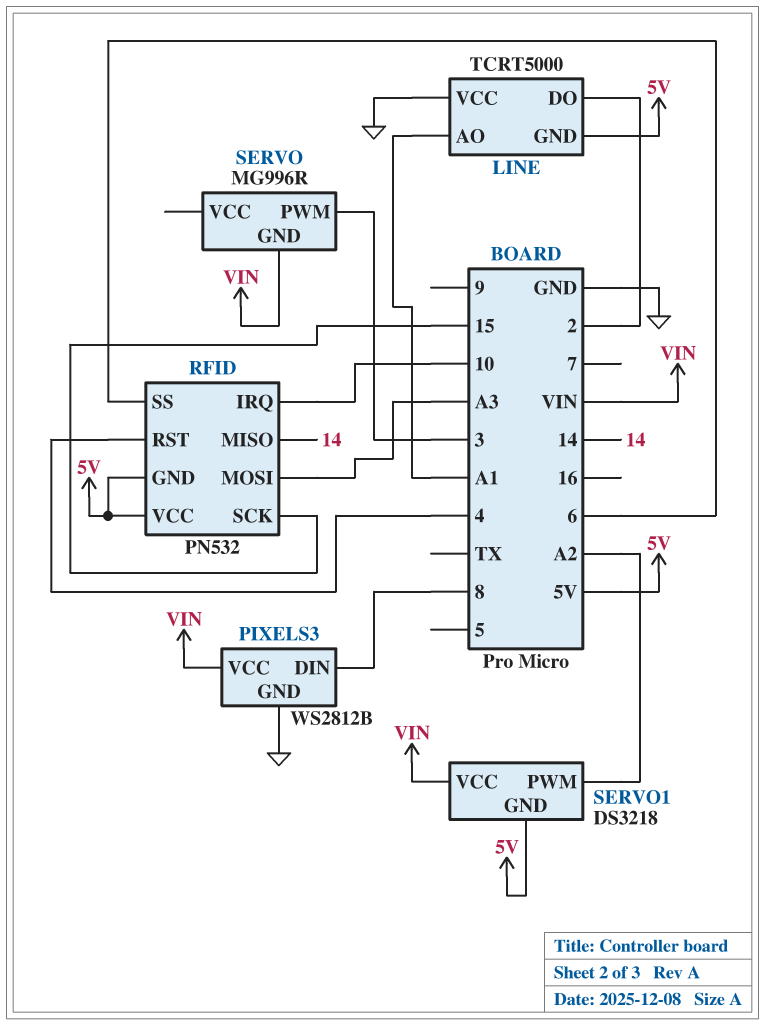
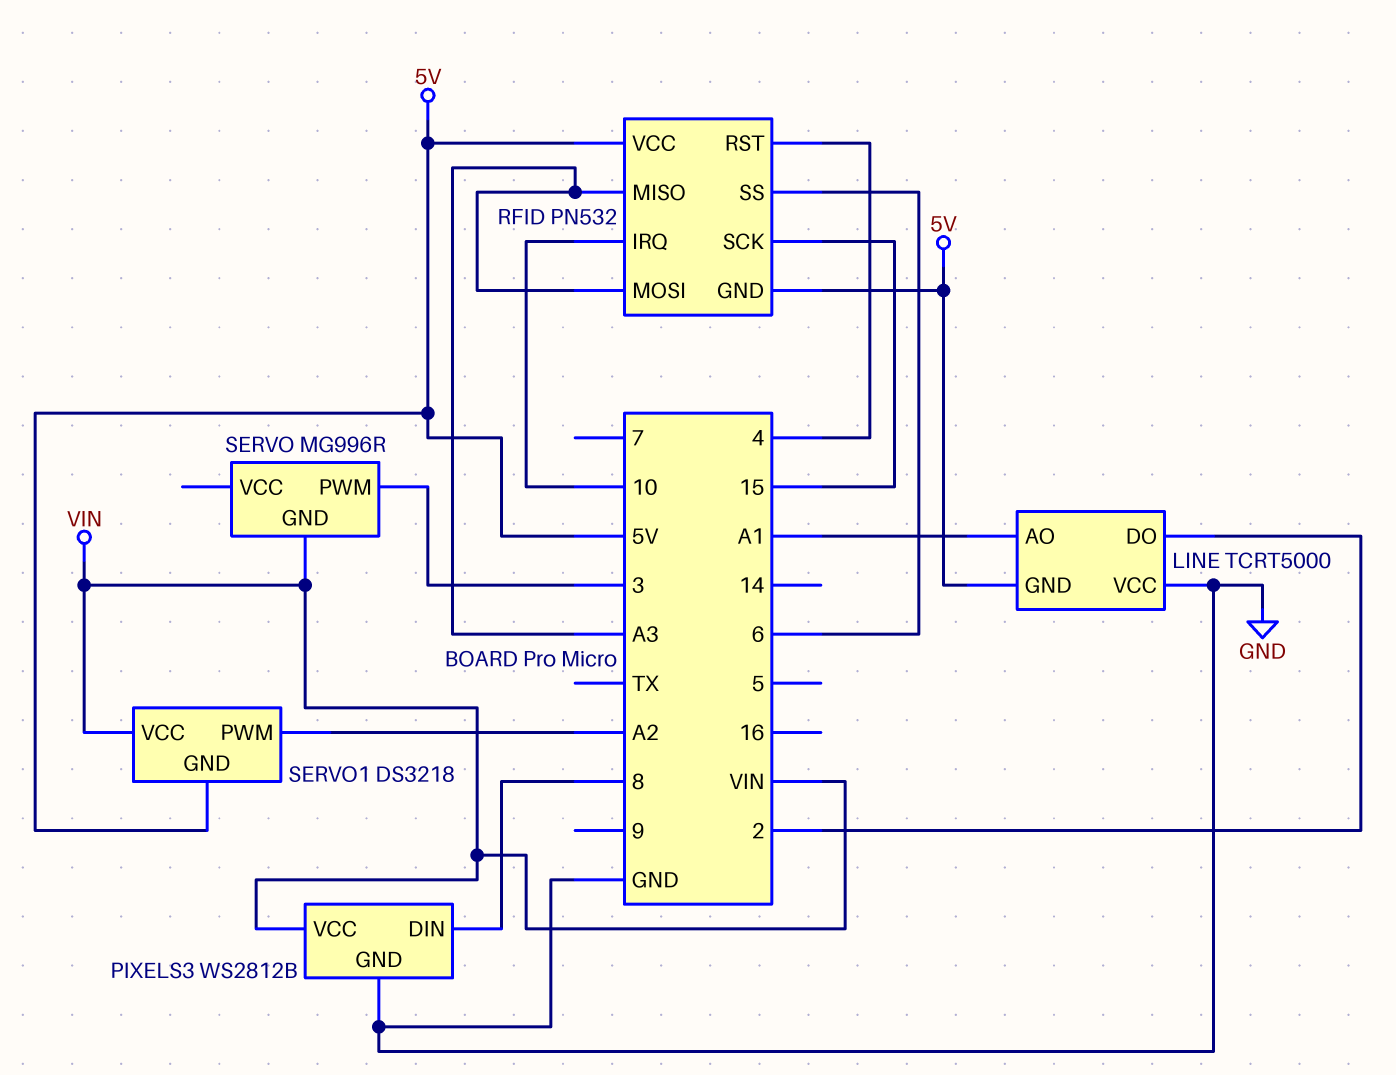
RFID pin MISO: 14 -> A3

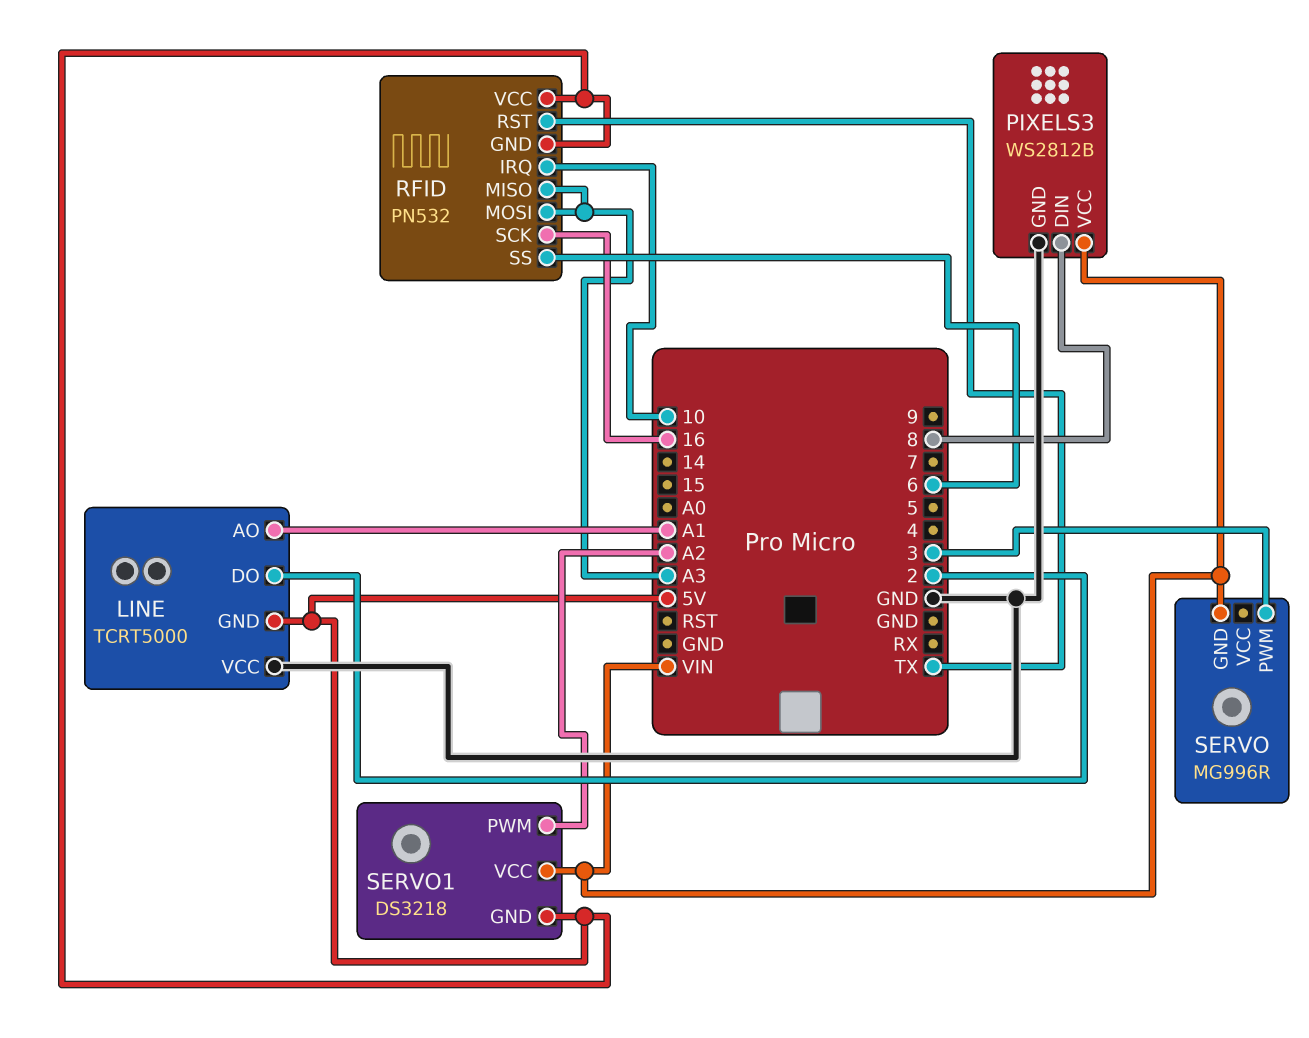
RFID pin RST: 4 -> TX
RFID pin SCK: 15 -> 16

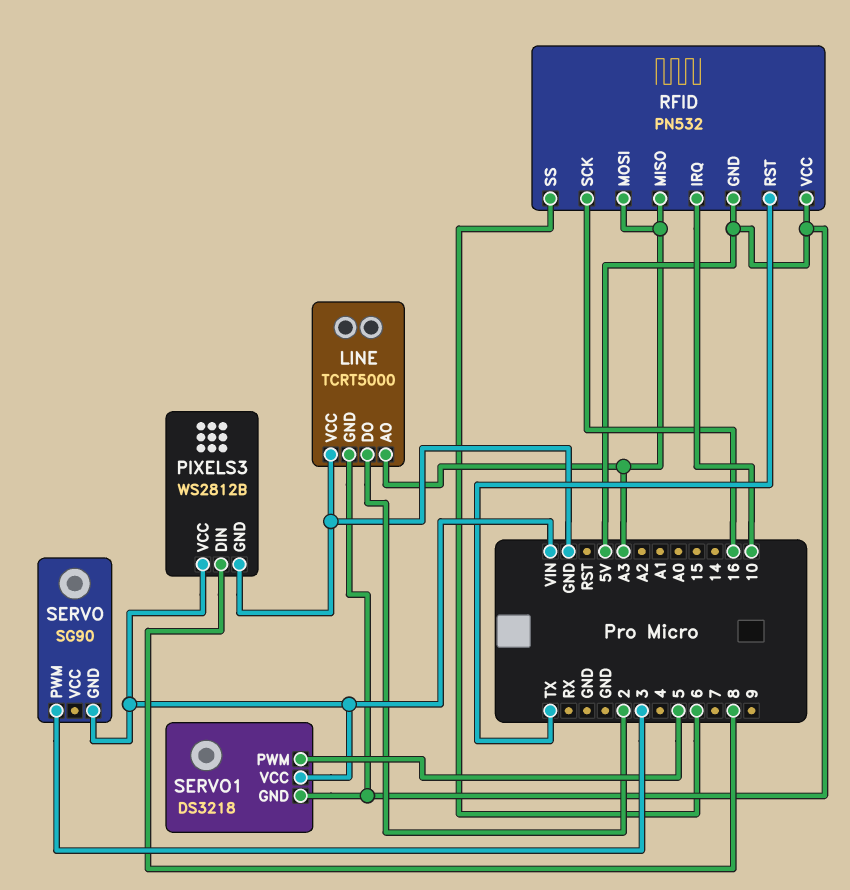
LINE pin AO: A1 -> A3
SERVO: MG996R -> SG90
SERVO1 pin PWM: A2 -> 5

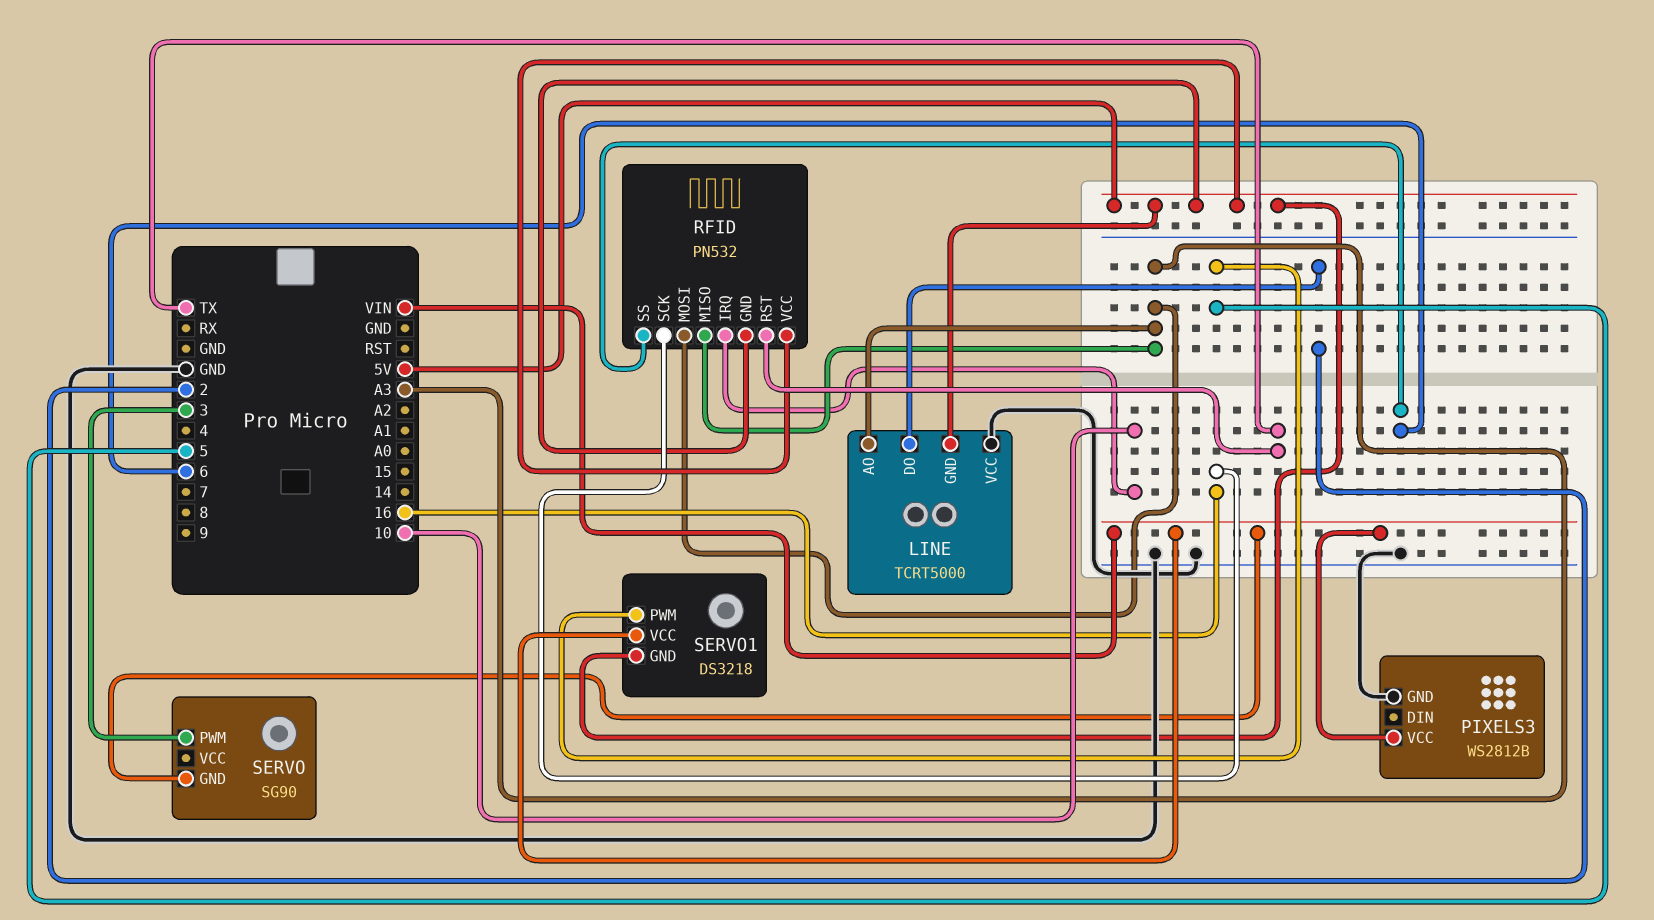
PIXELS3 pin DIN: 8 -> none

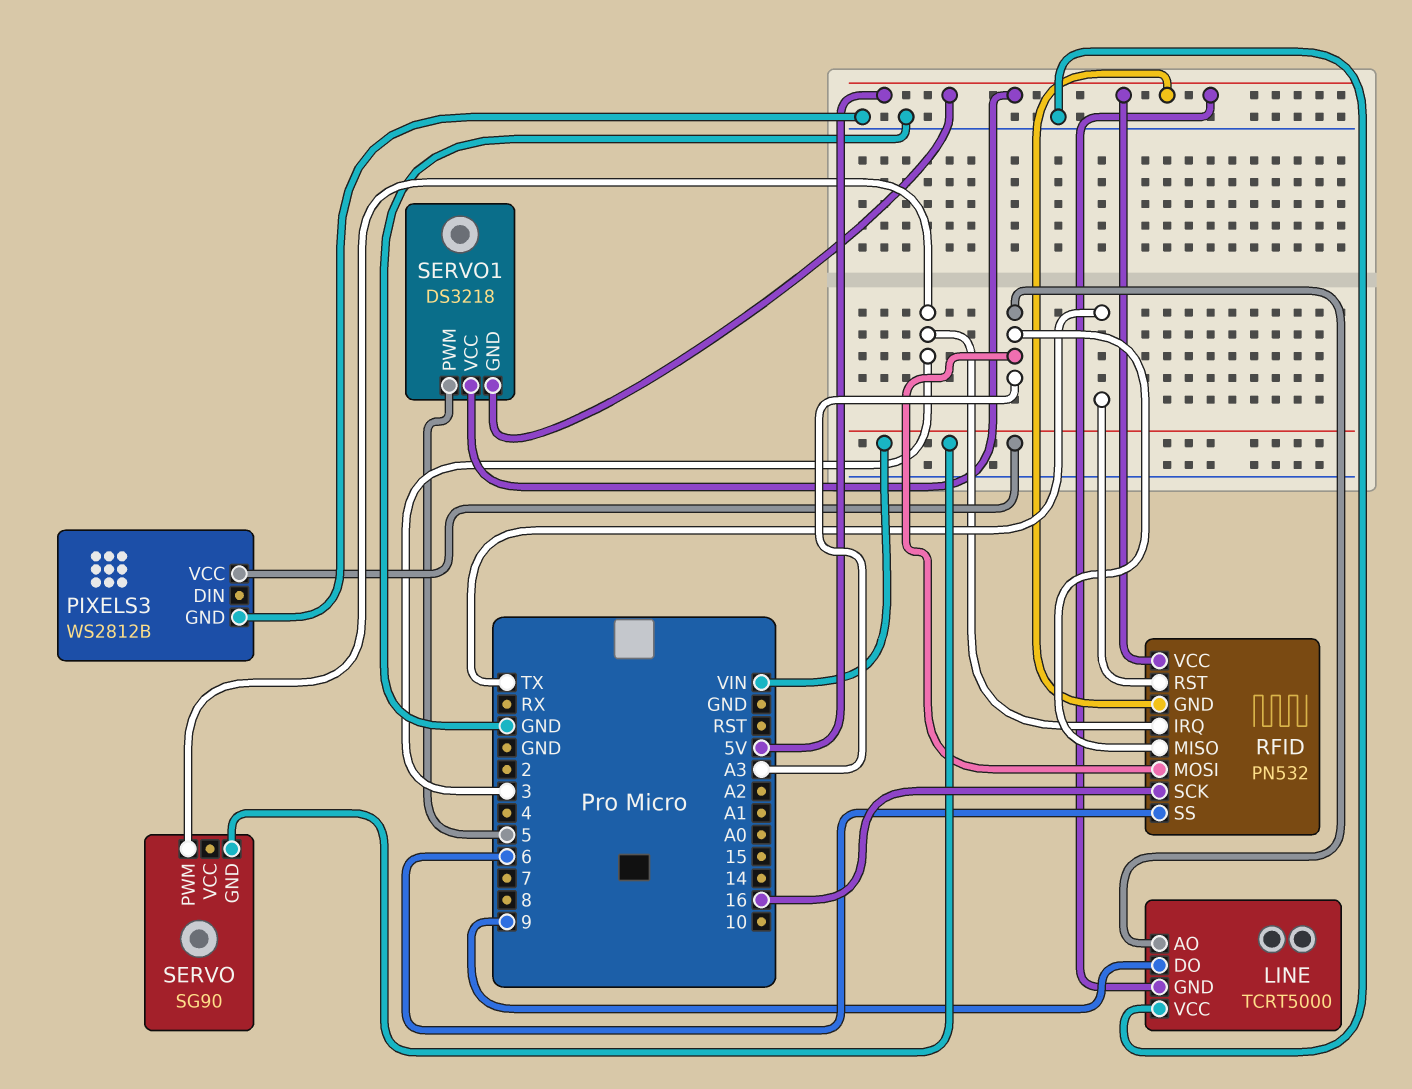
LINE pin DO: 2 -> 9
RFID pin IRQ: 10 -> 3
SERVO1 pin VCC: VIN -> 5V

